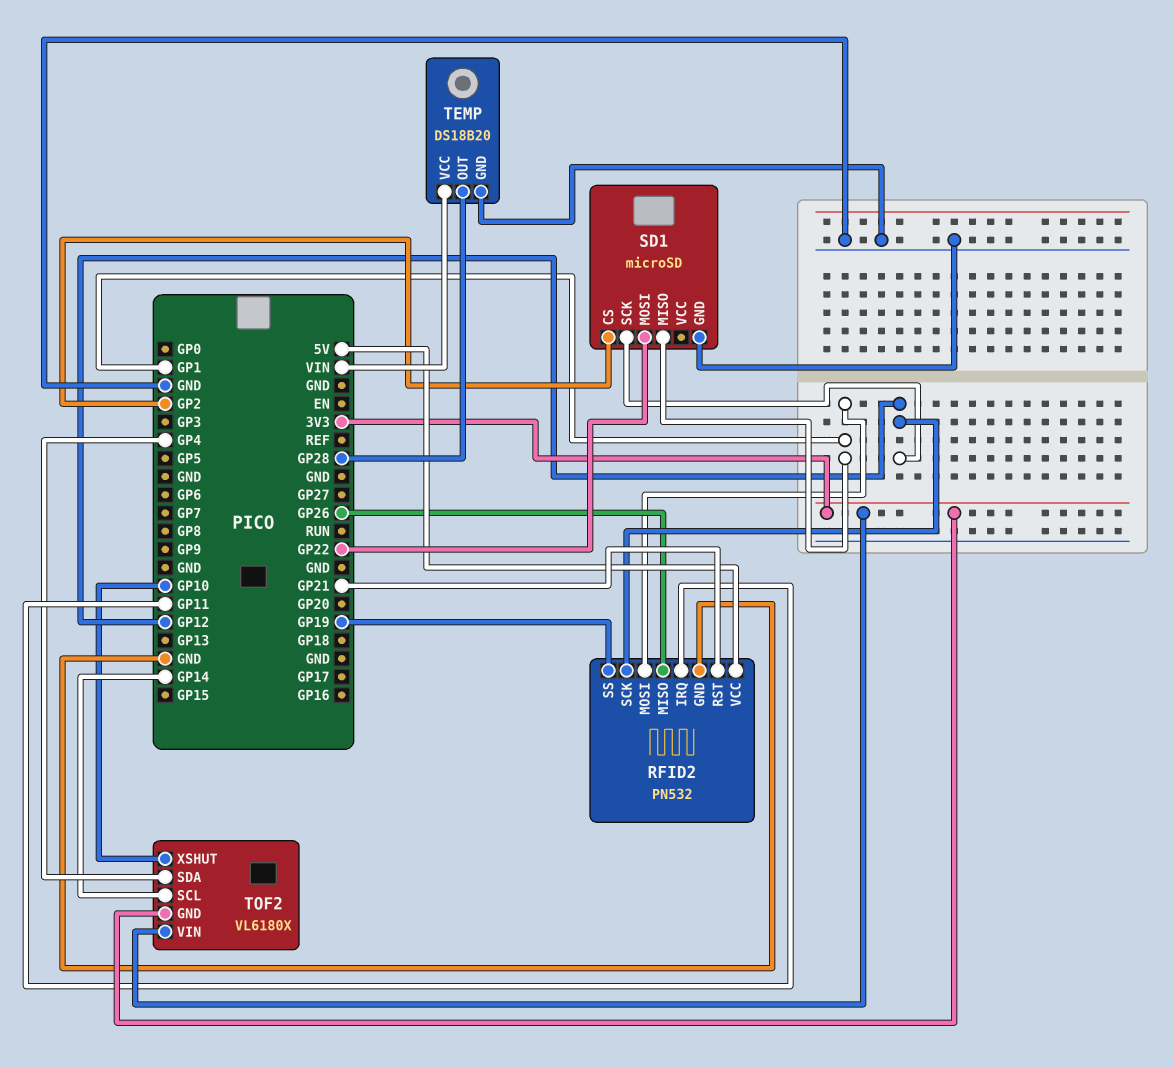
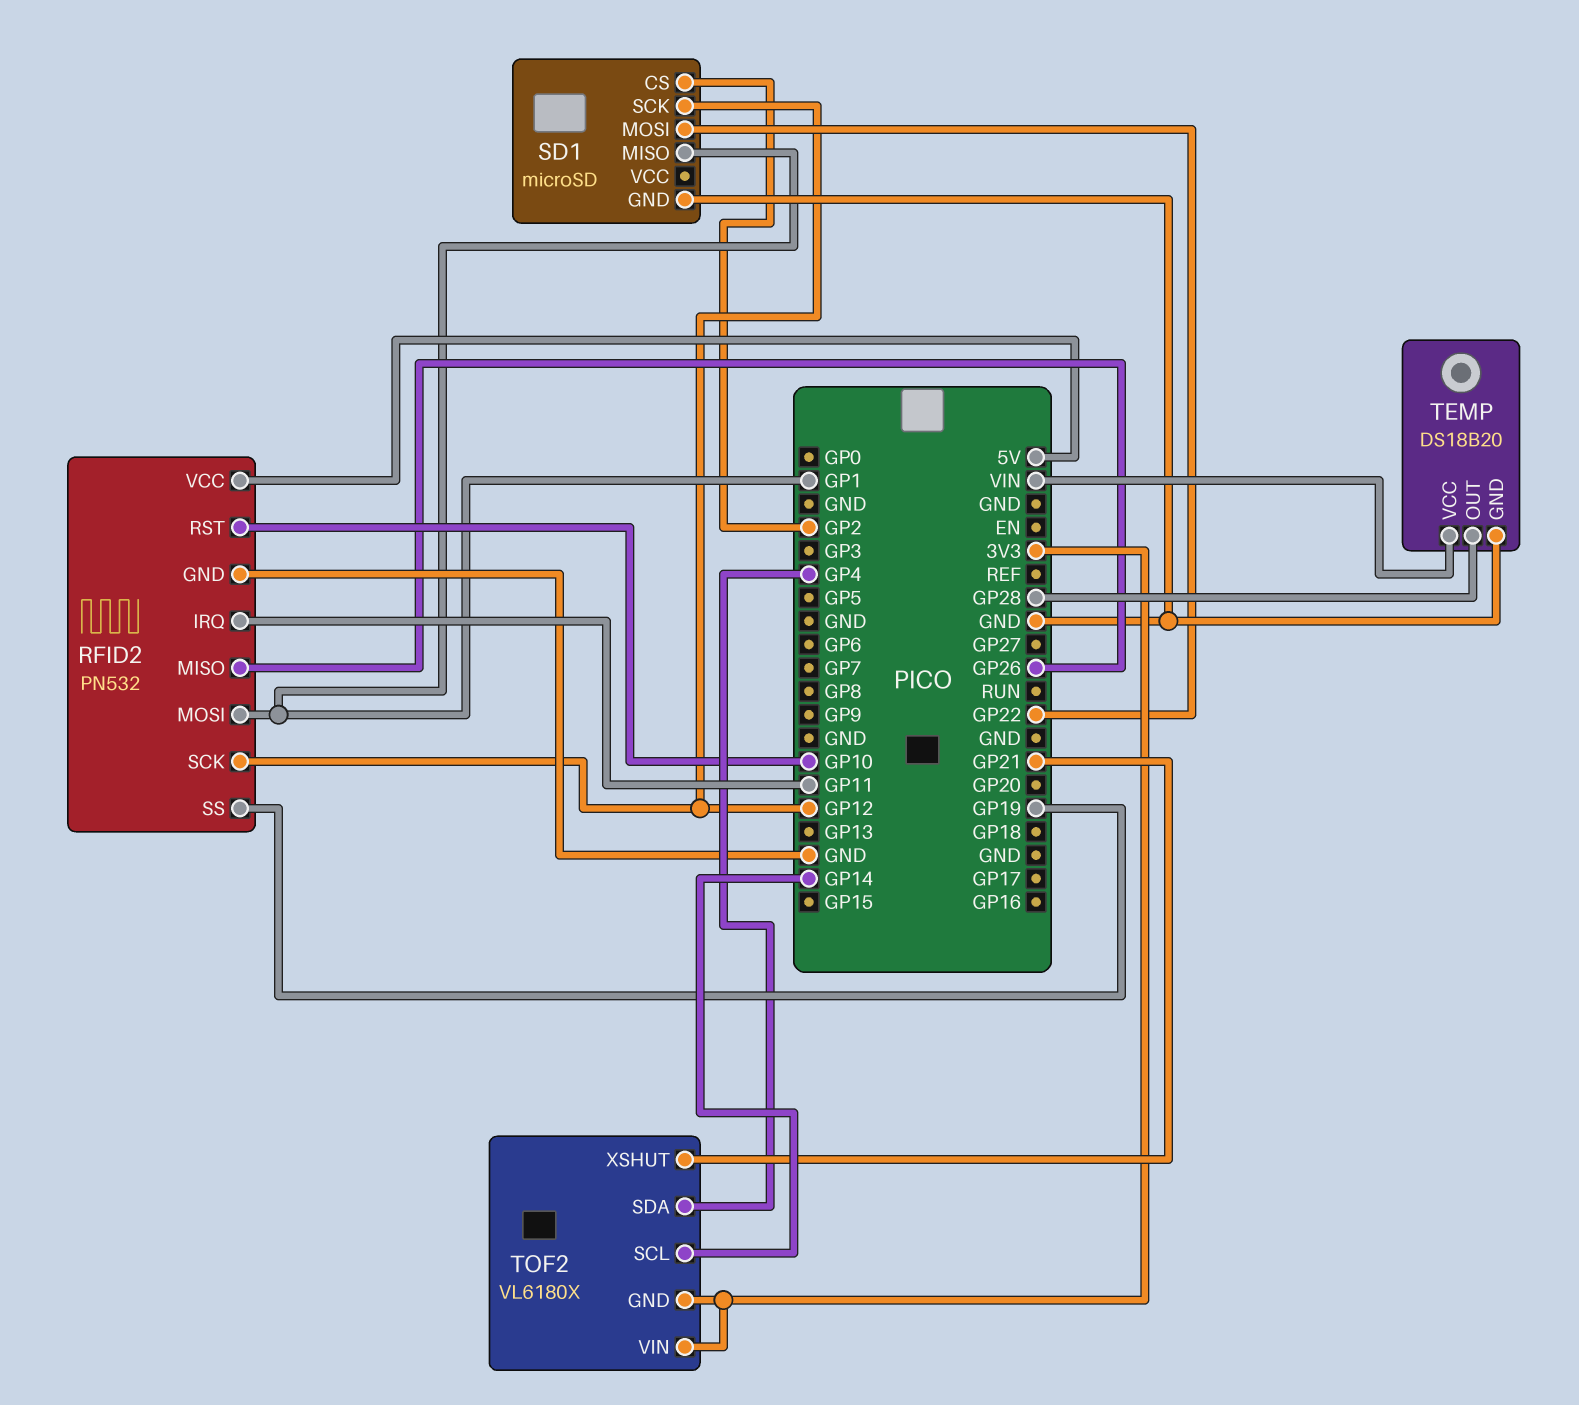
RFID2 pin RST: GP21 -> GP10
TOF2 pin XSHUT: GP10 -> GP21

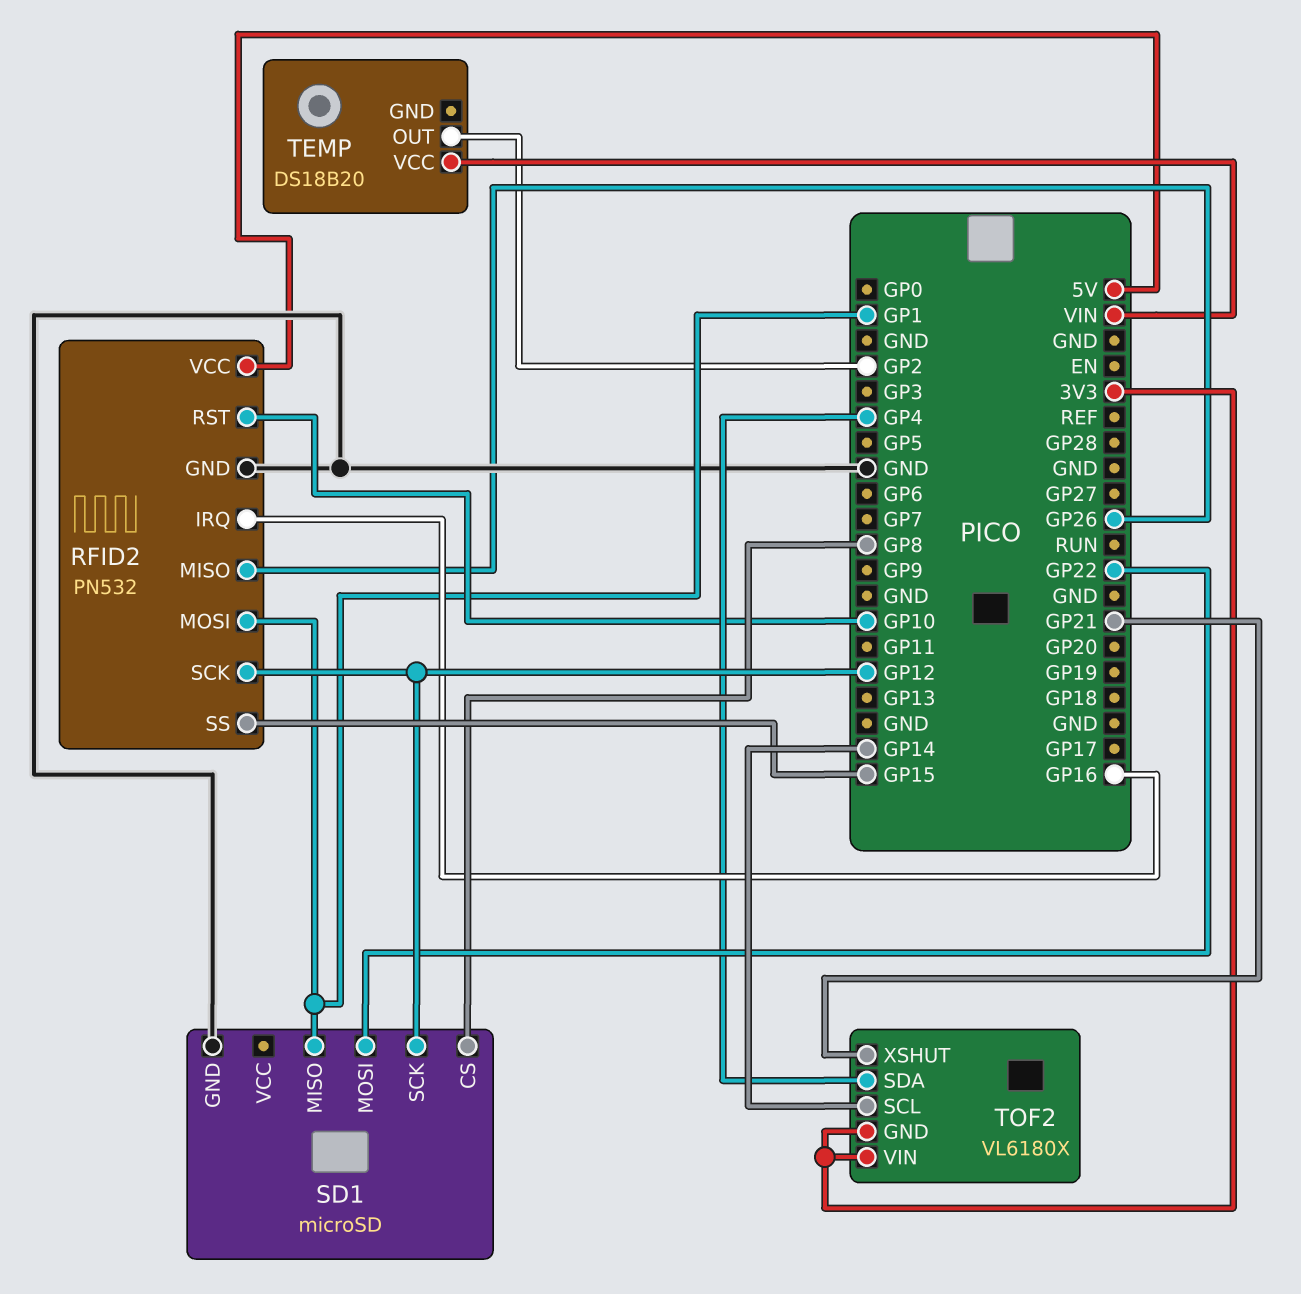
RFID2 pin IRQ: GP11 -> GP16
RFID2 pin SS: GP19 -> GP15
SD1 pin CS: GP2 -> GP8
TEMP pin GND: GND -> none
TEMP pin OUT: GP28 -> GP2

